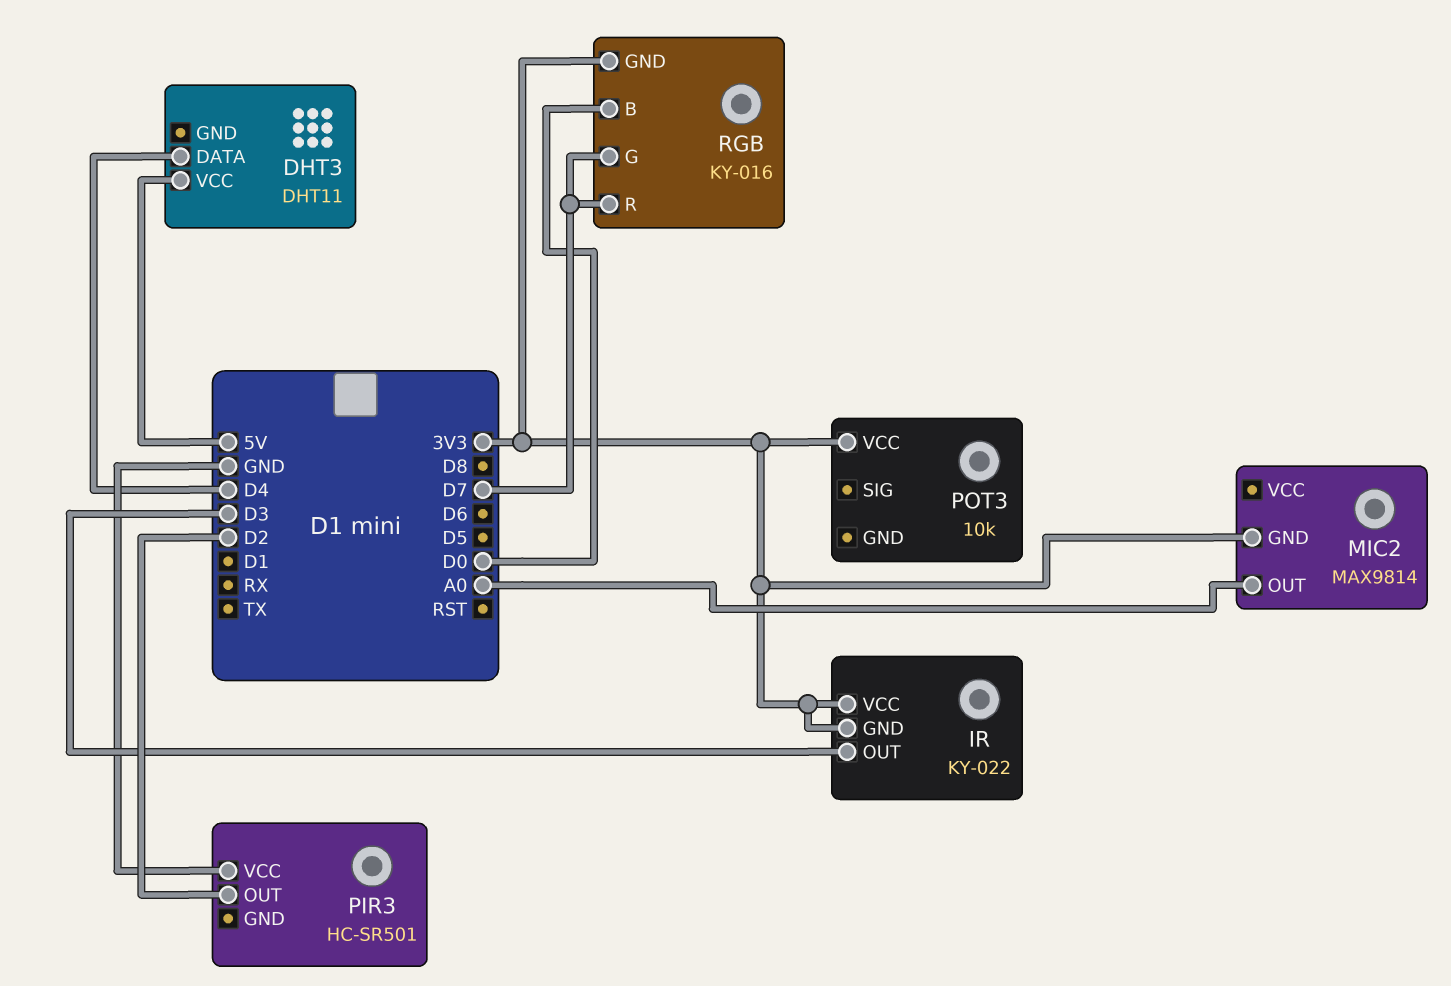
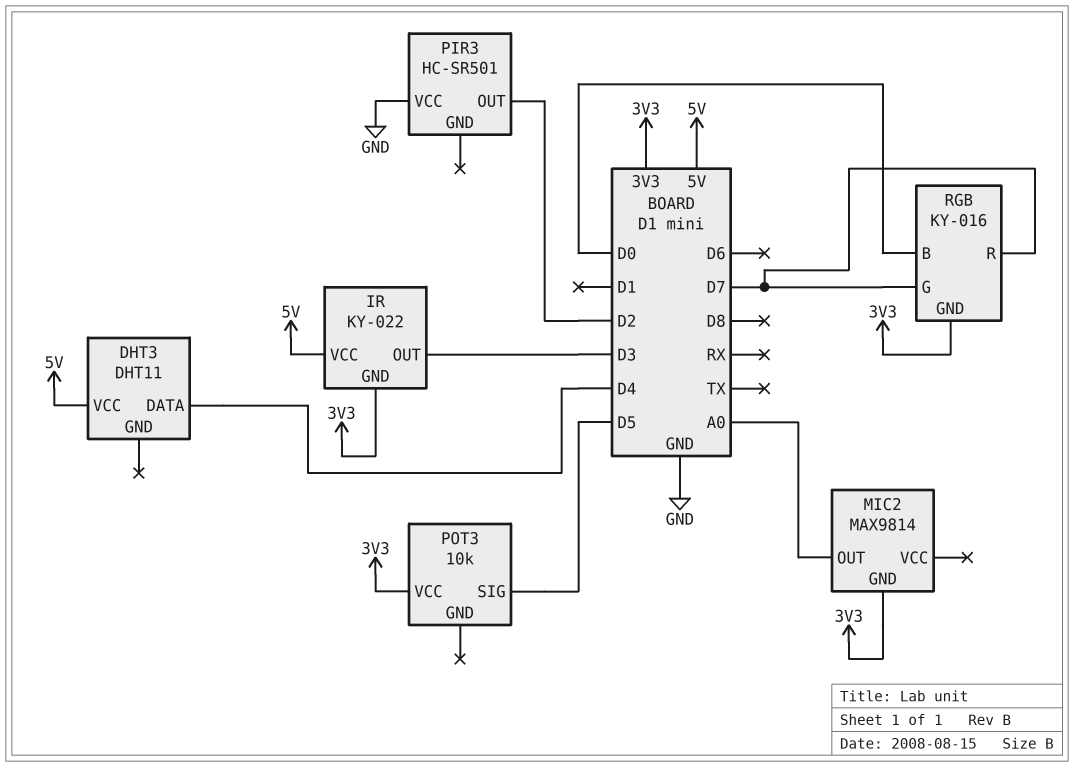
IR pin VCC: 3V3 -> 5V
POT3 pin SIG: none -> D5

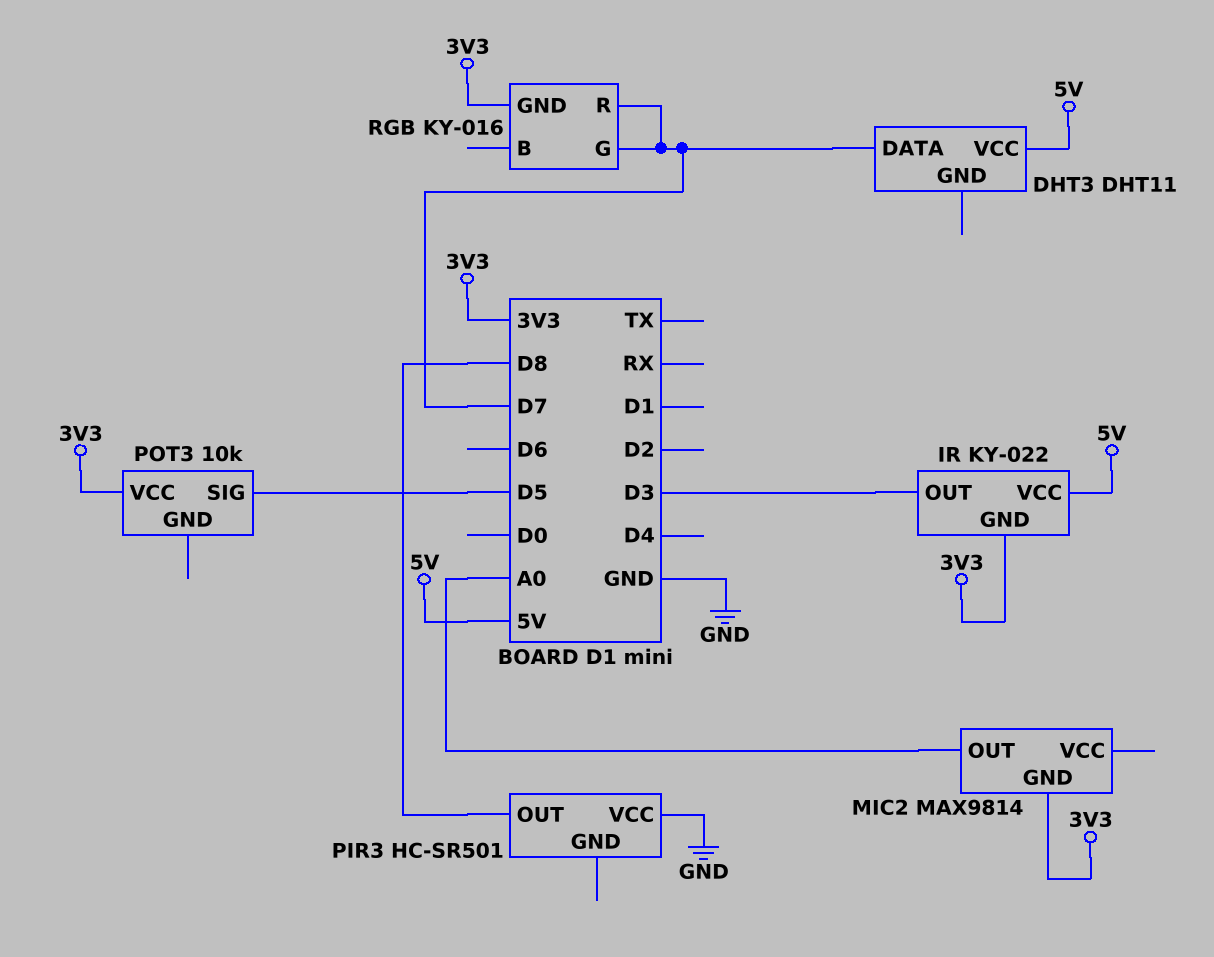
DHT3 pin DATA: D4 -> D7
PIR3 pin OUT: D2 -> D8
RGB pin B: D0 -> none

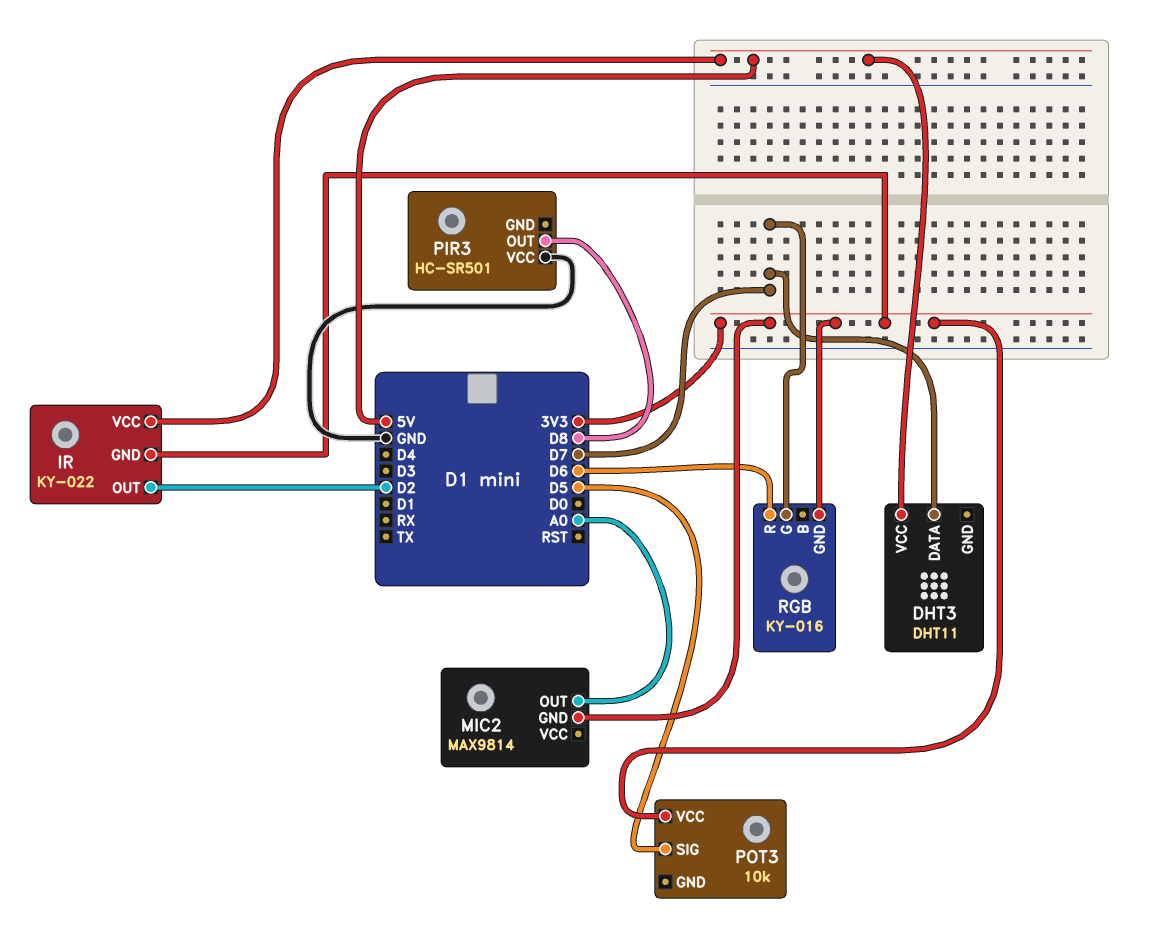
IR pin OUT: D3 -> D2
RGB pin R: D7 -> D6

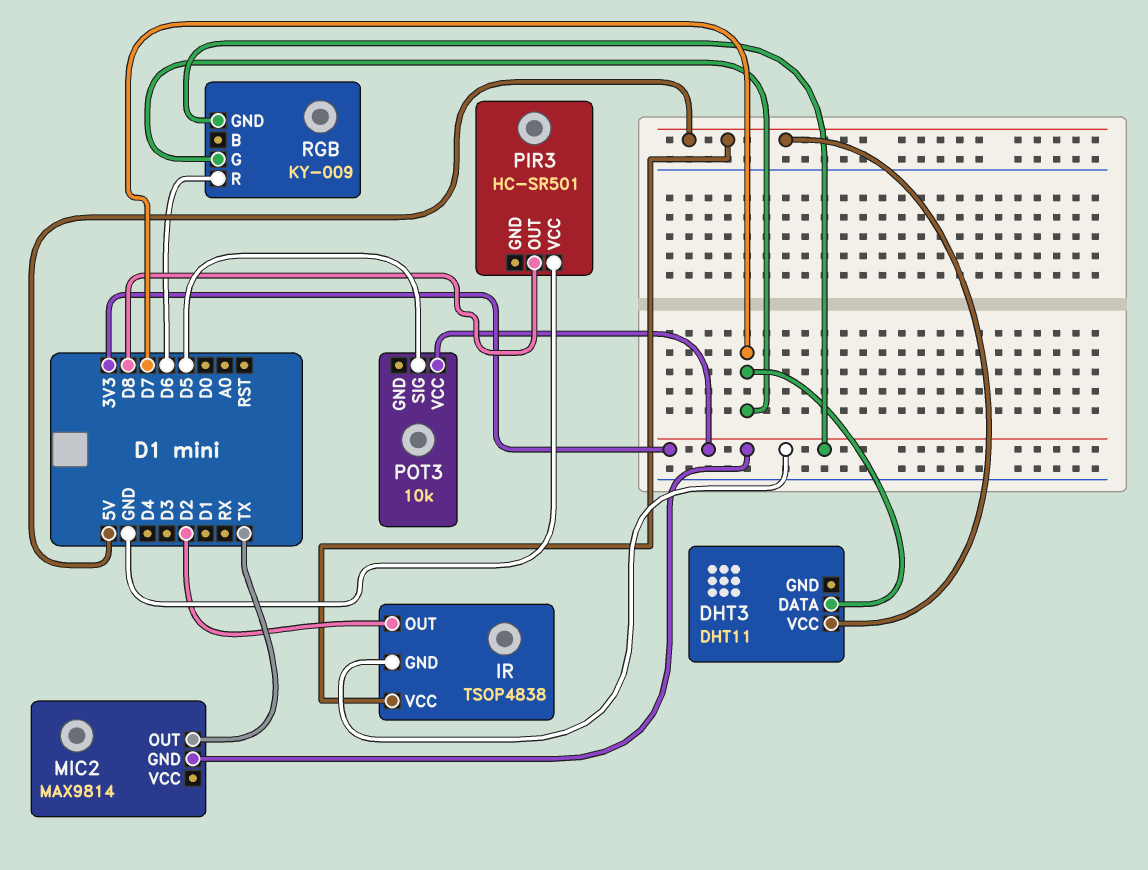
IR: KY-022 -> TSOP4838
MIC2 pin OUT: A0 -> TX
RGB: KY-016 -> KY-009

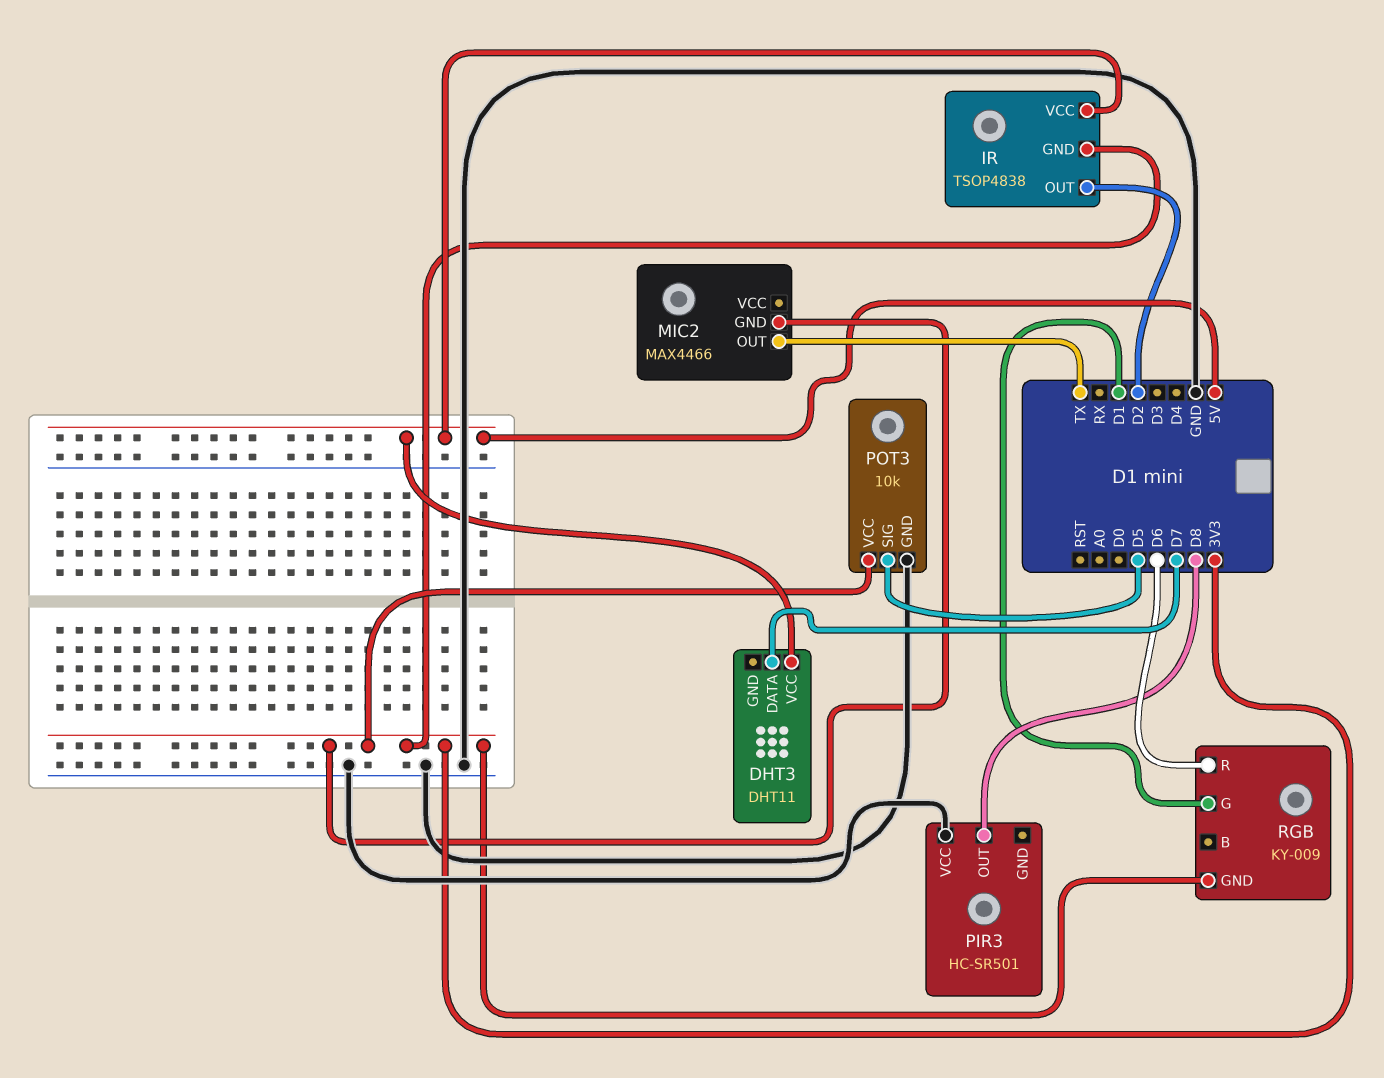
MIC2: MAX9814 -> MAX4466
POT3 pin GND: none -> GND
RGB pin G: D7 -> D1

